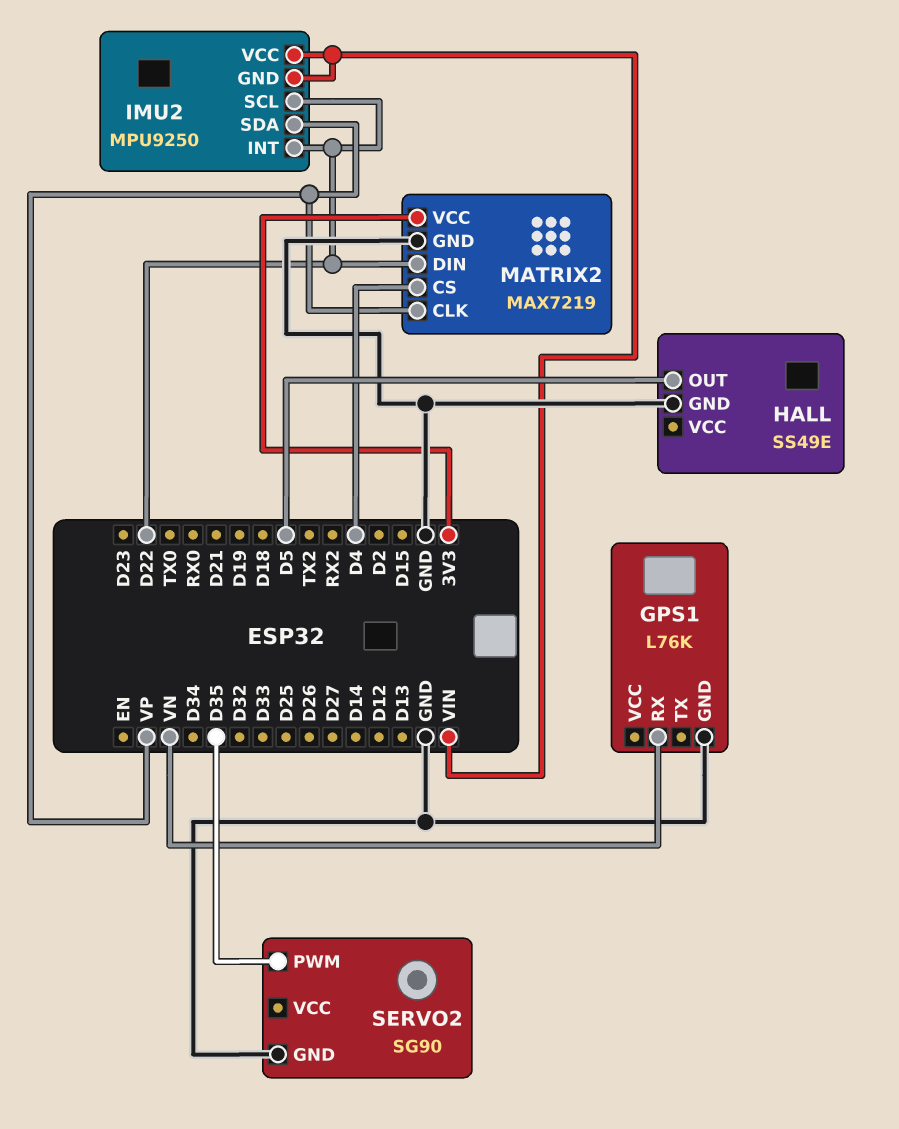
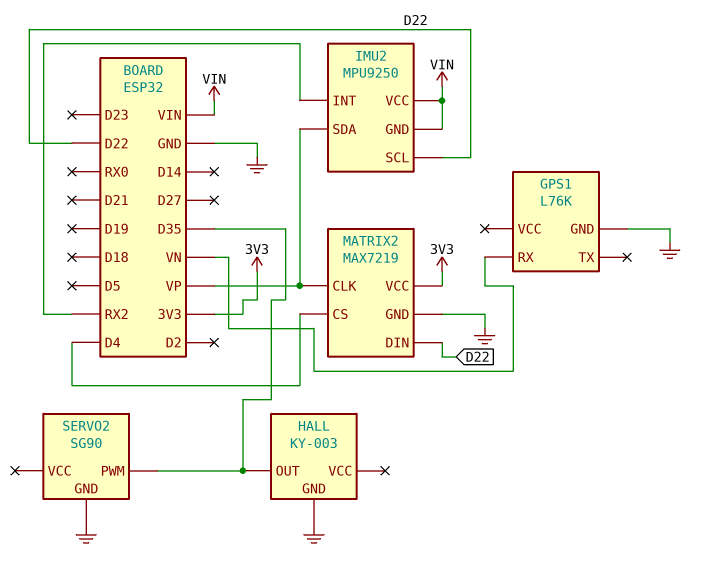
HALL: SS49E -> KY-003
HALL pin OUT: D5 -> D35
IMU2 pin INT: D22 -> RX2

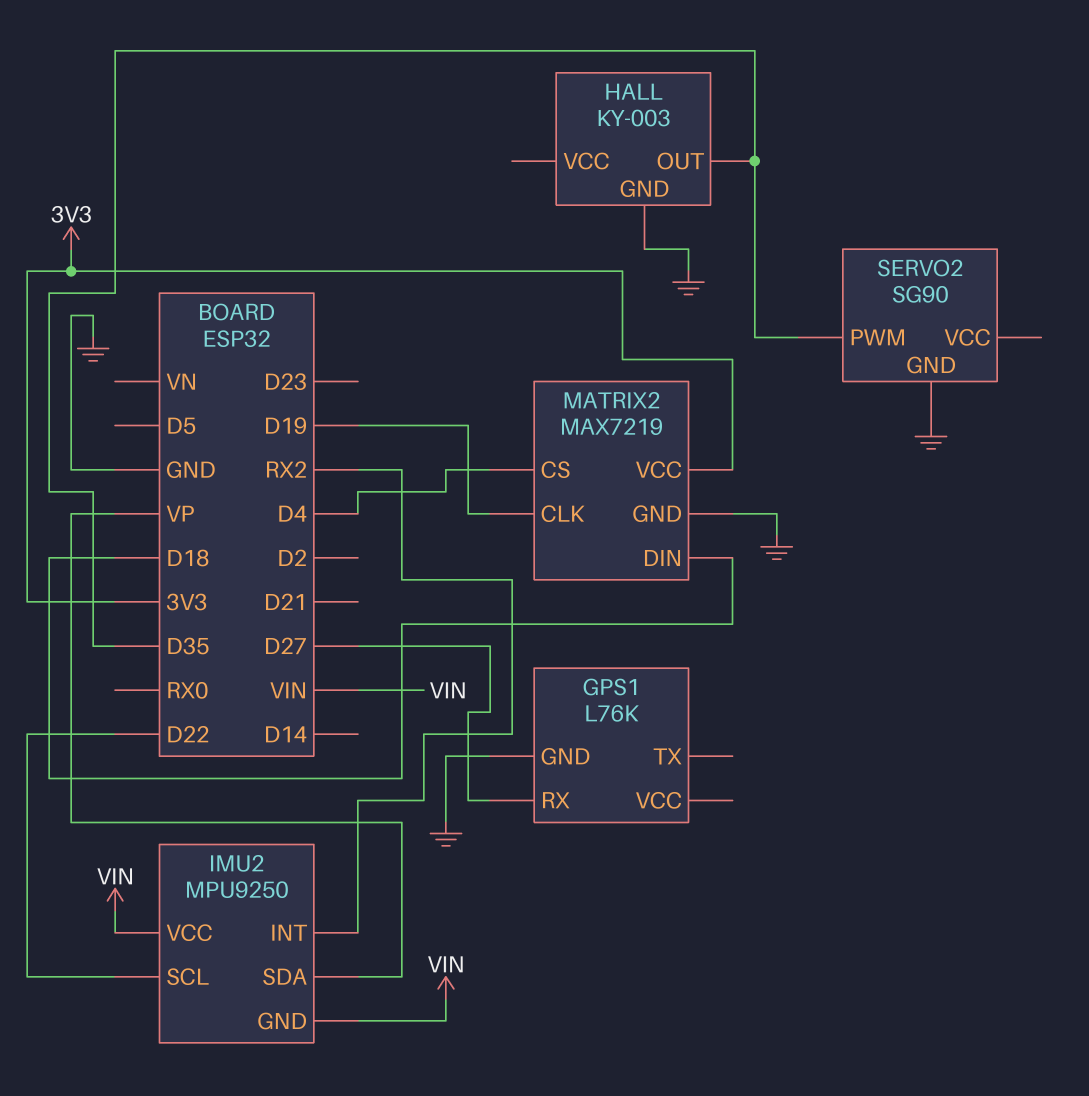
GPS1 pin RX: VN -> D27
MATRIX2 pin CLK: VP -> D19
MATRIX2 pin DIN: D22 -> D18

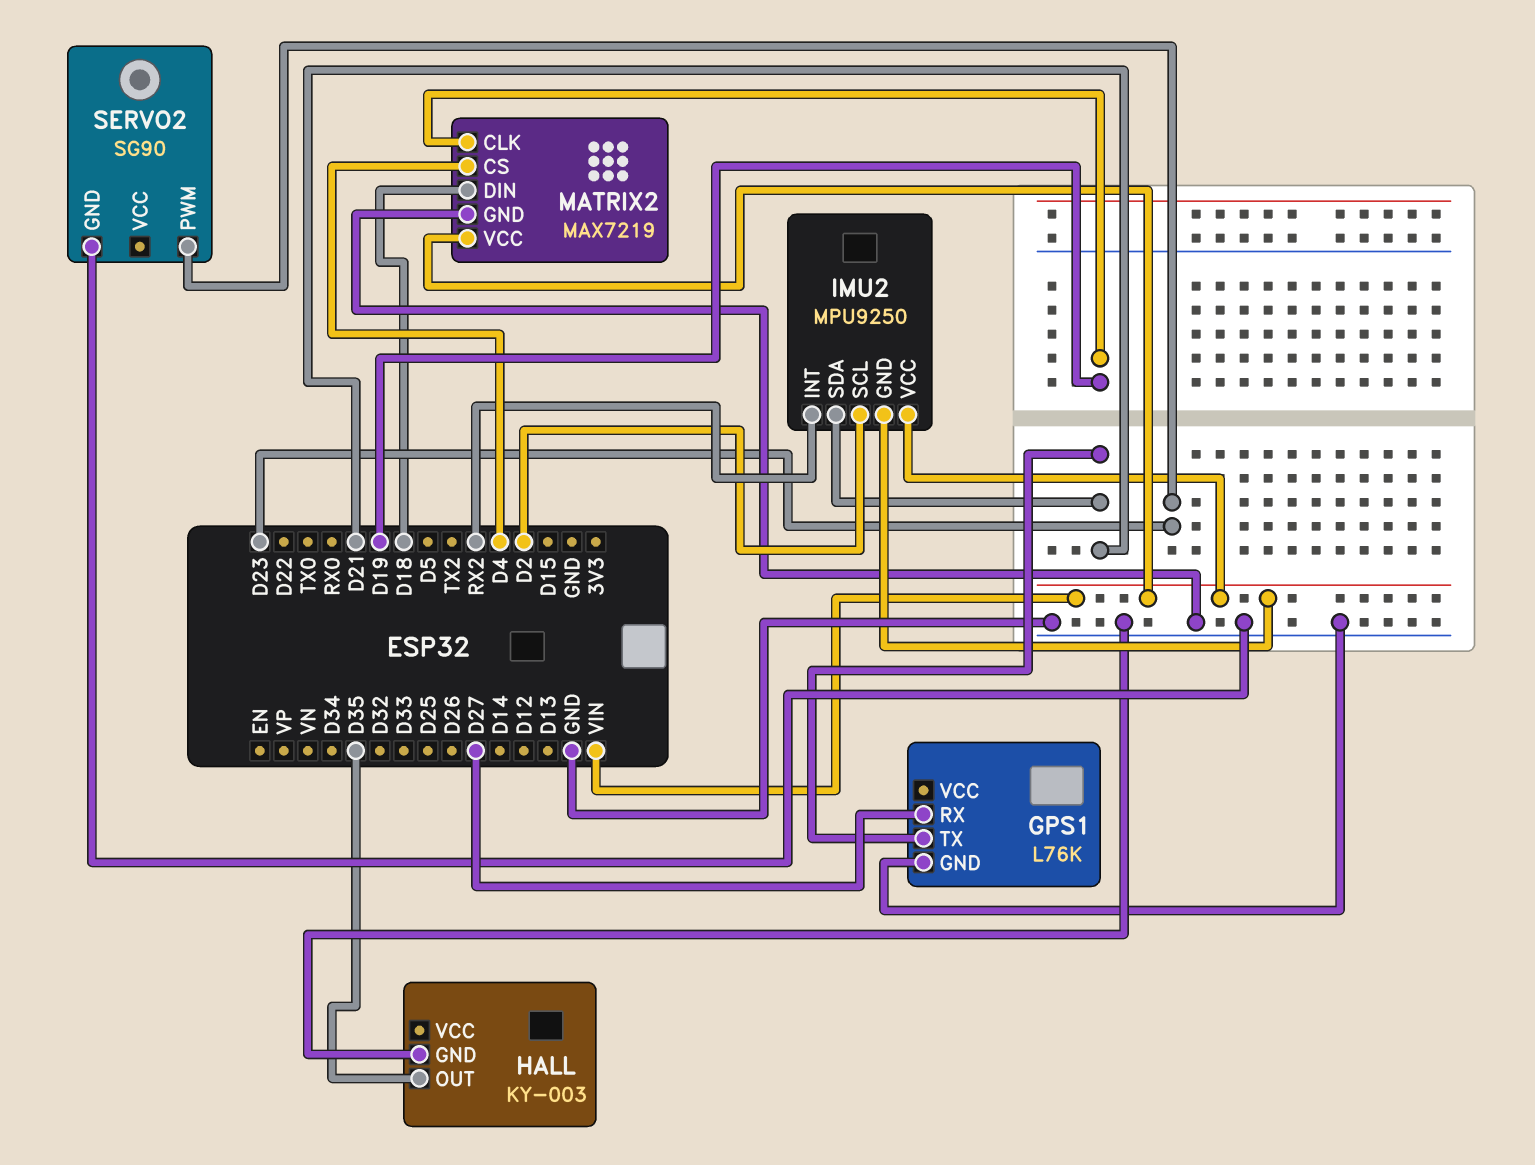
GPS1 pin TX: none -> D21
IMU2 pin SCL: D22 -> D2
IMU2 pin SDA: VP -> D21
MATRIX2 pin VCC: 3V3 -> VIN
SERVO2 pin PWM: D35 -> D23

